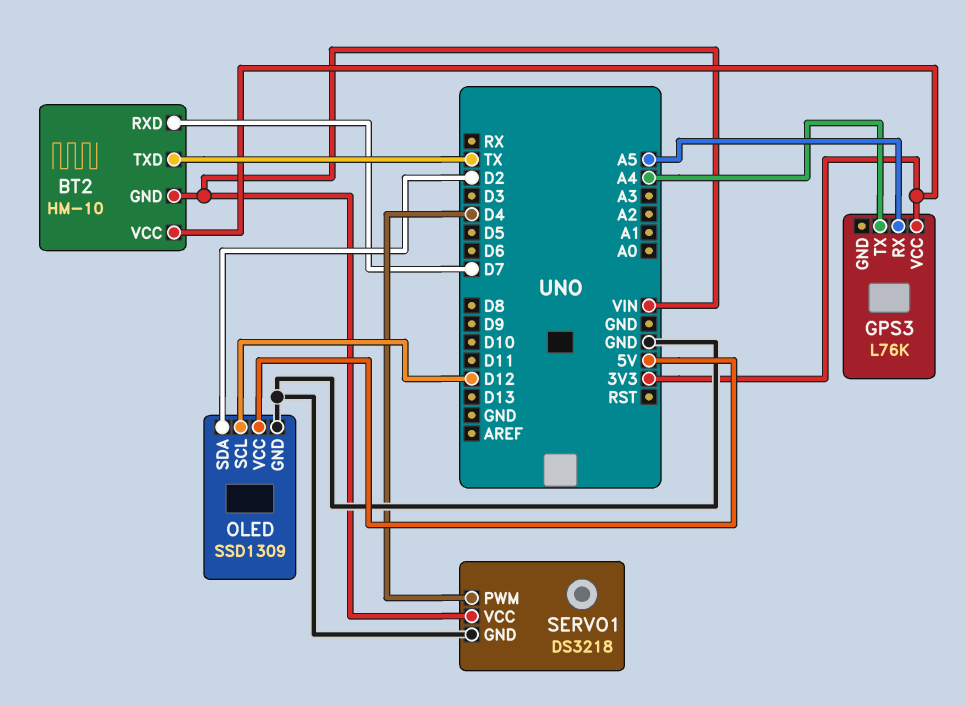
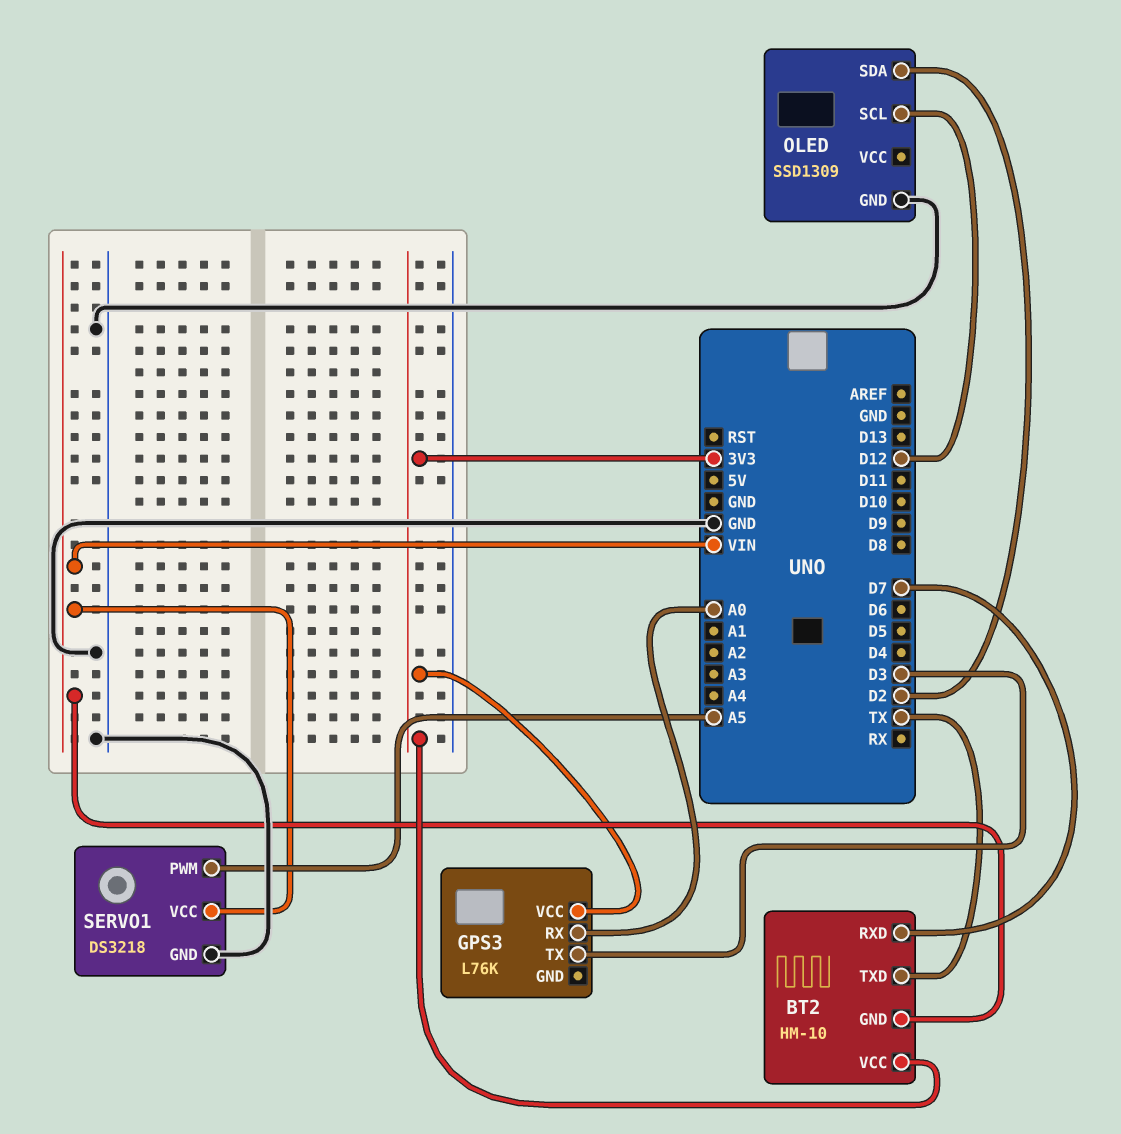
GPS3 pin RX: A5 -> A0
GPS3 pin TX: A4 -> D3
OLED pin VCC: 5V -> none
SERVO1 pin PWM: D4 -> A5

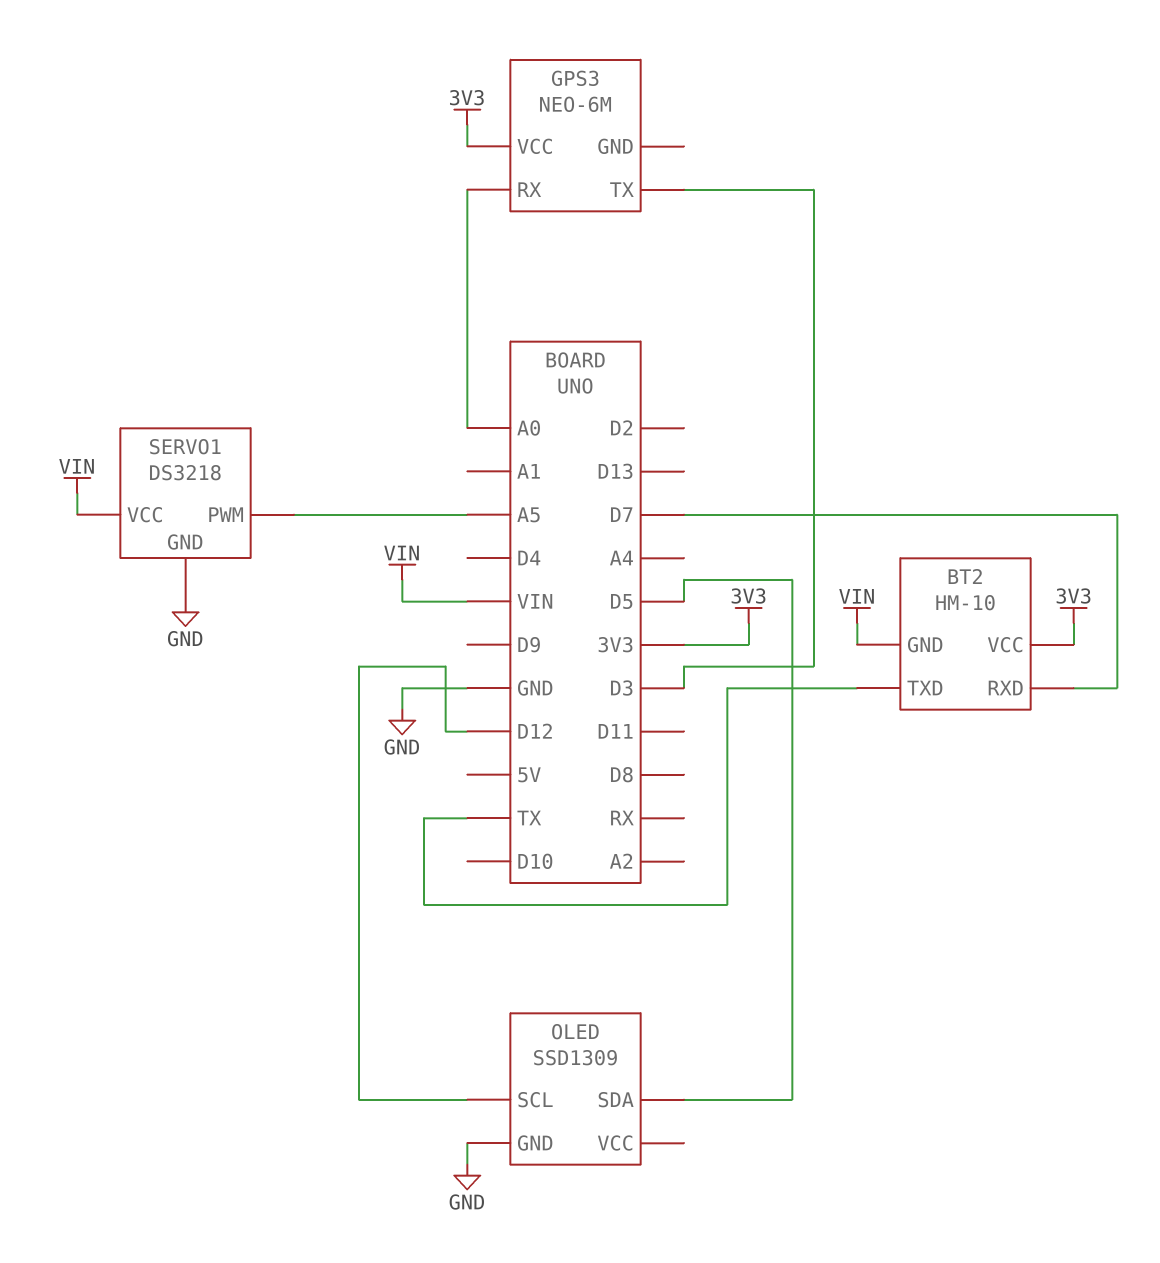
GPS3: L76K -> NEO-6M
OLED pin SDA: D2 -> D5

